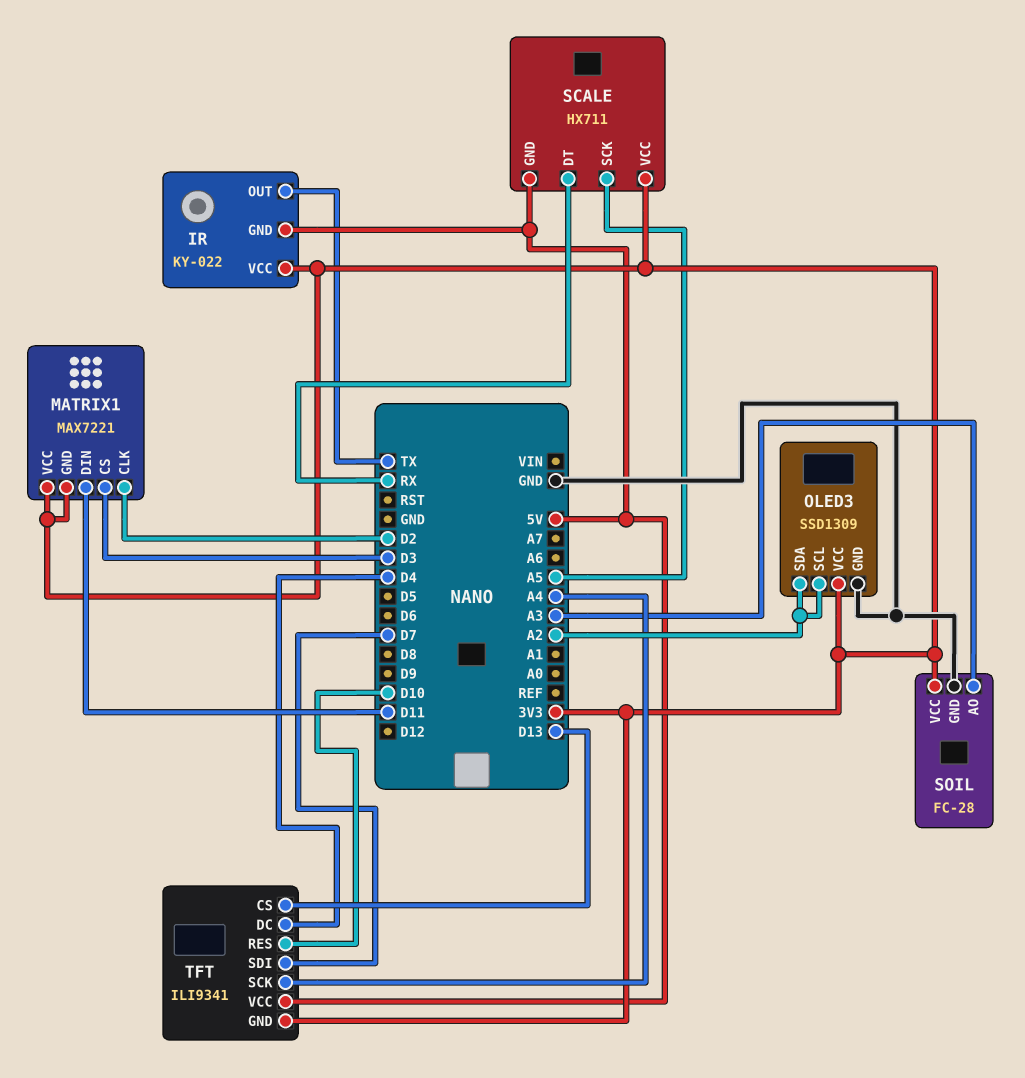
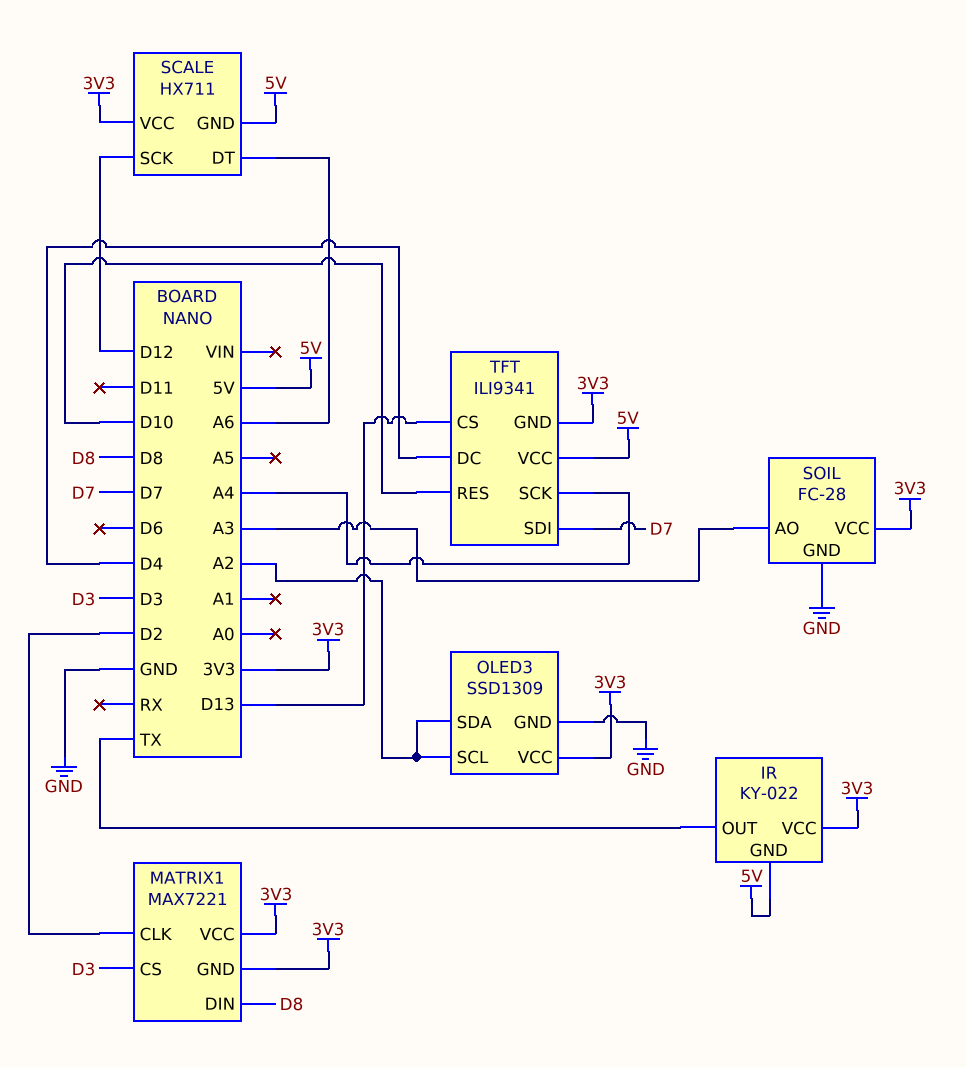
MATRIX1 pin DIN: D11 -> D8
SCALE pin DT: RX -> A6
SCALE pin SCK: A5 -> D12

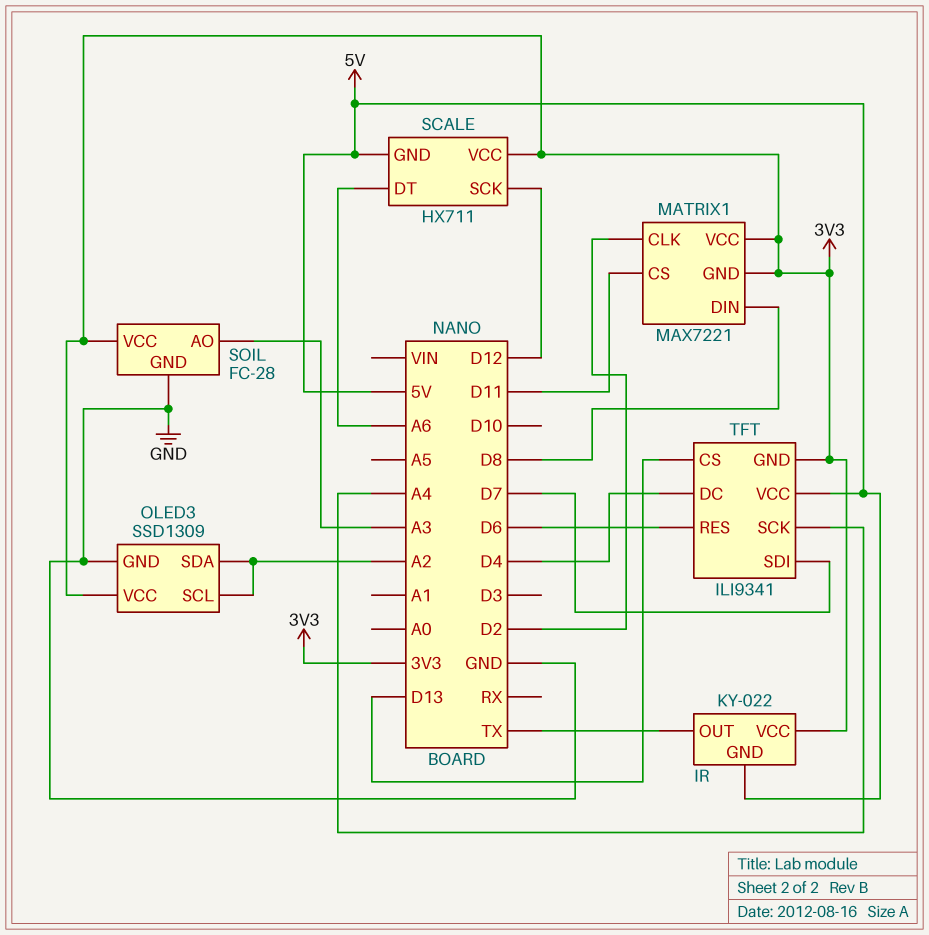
MATRIX1 pin CS: D3 -> D11
TFT pin RES: D10 -> D6

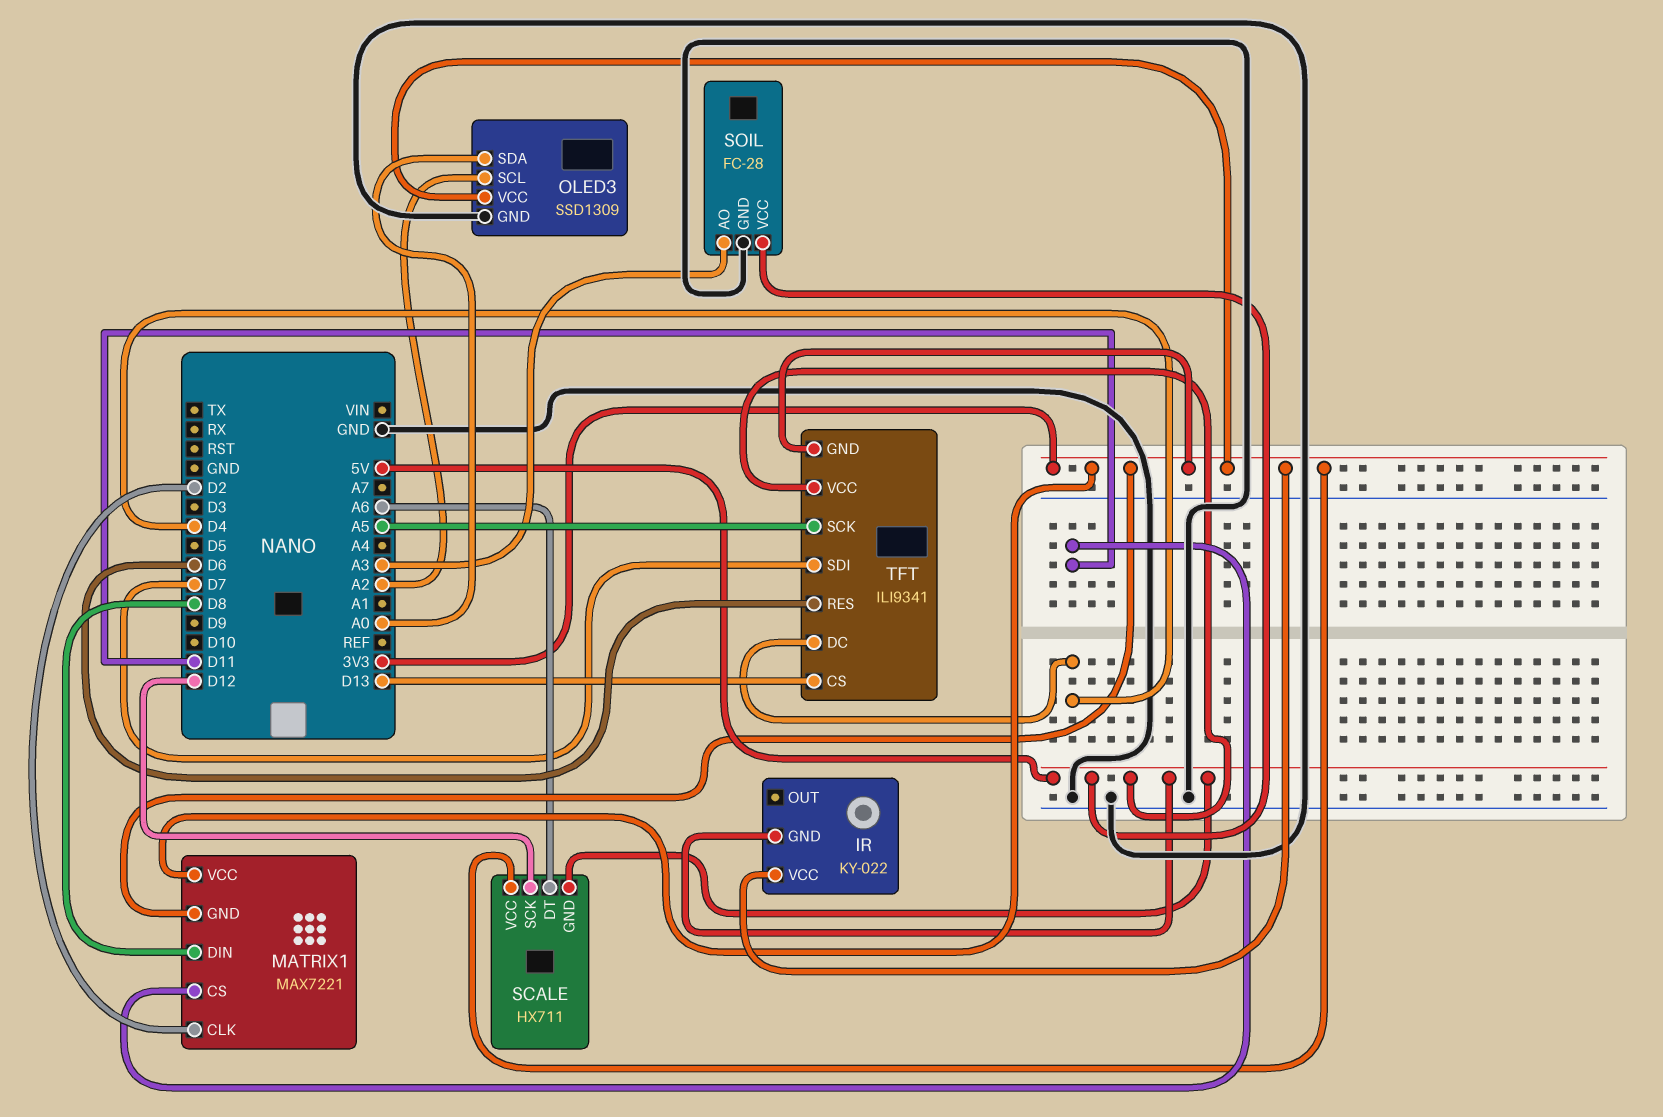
IR pin OUT: TX -> none
OLED3 pin SDA: A2 -> A0
SOIL pin VCC: 3V3 -> 5V
TFT pin SCK: A4 -> A5

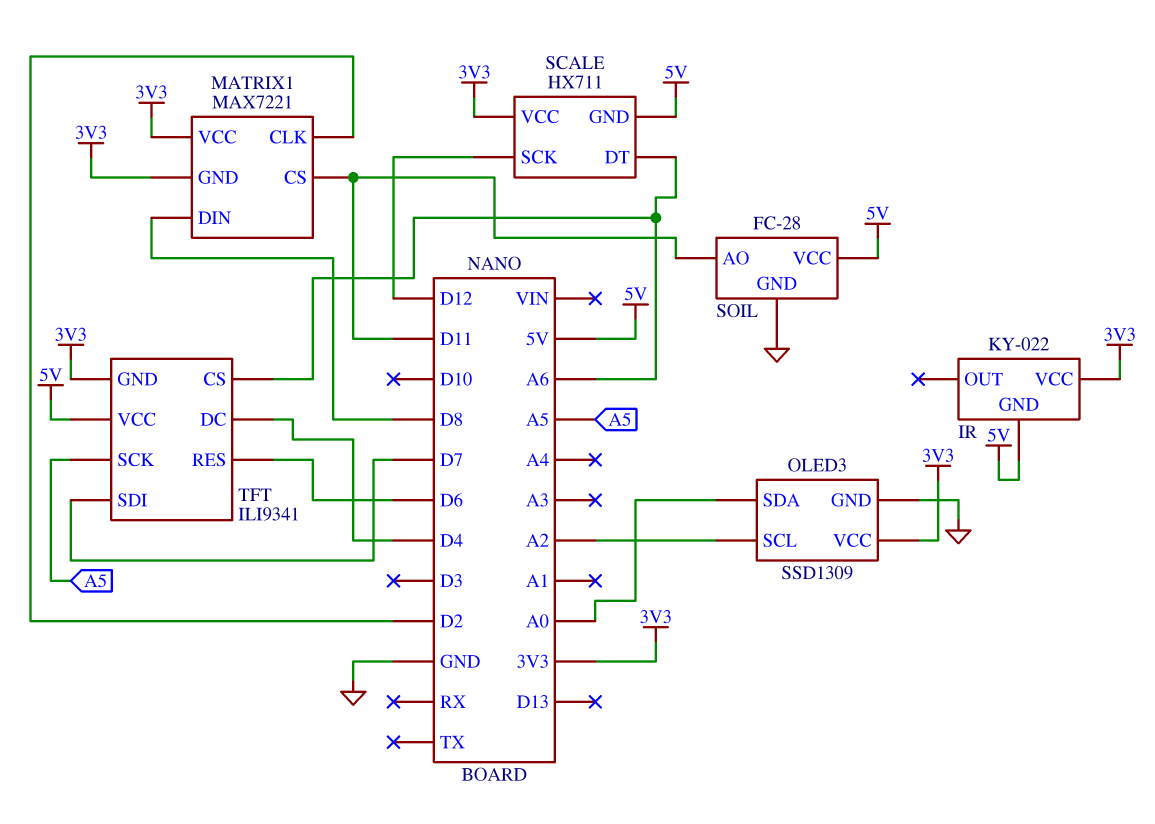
SOIL pin AO: A3 -> D11
TFT pin CS: D13 -> A6

